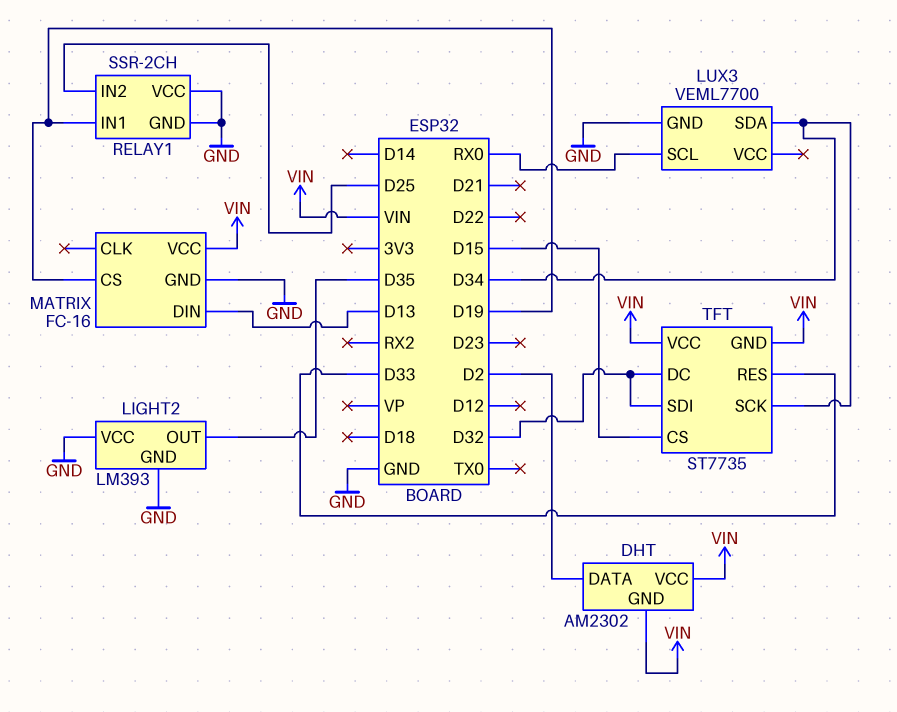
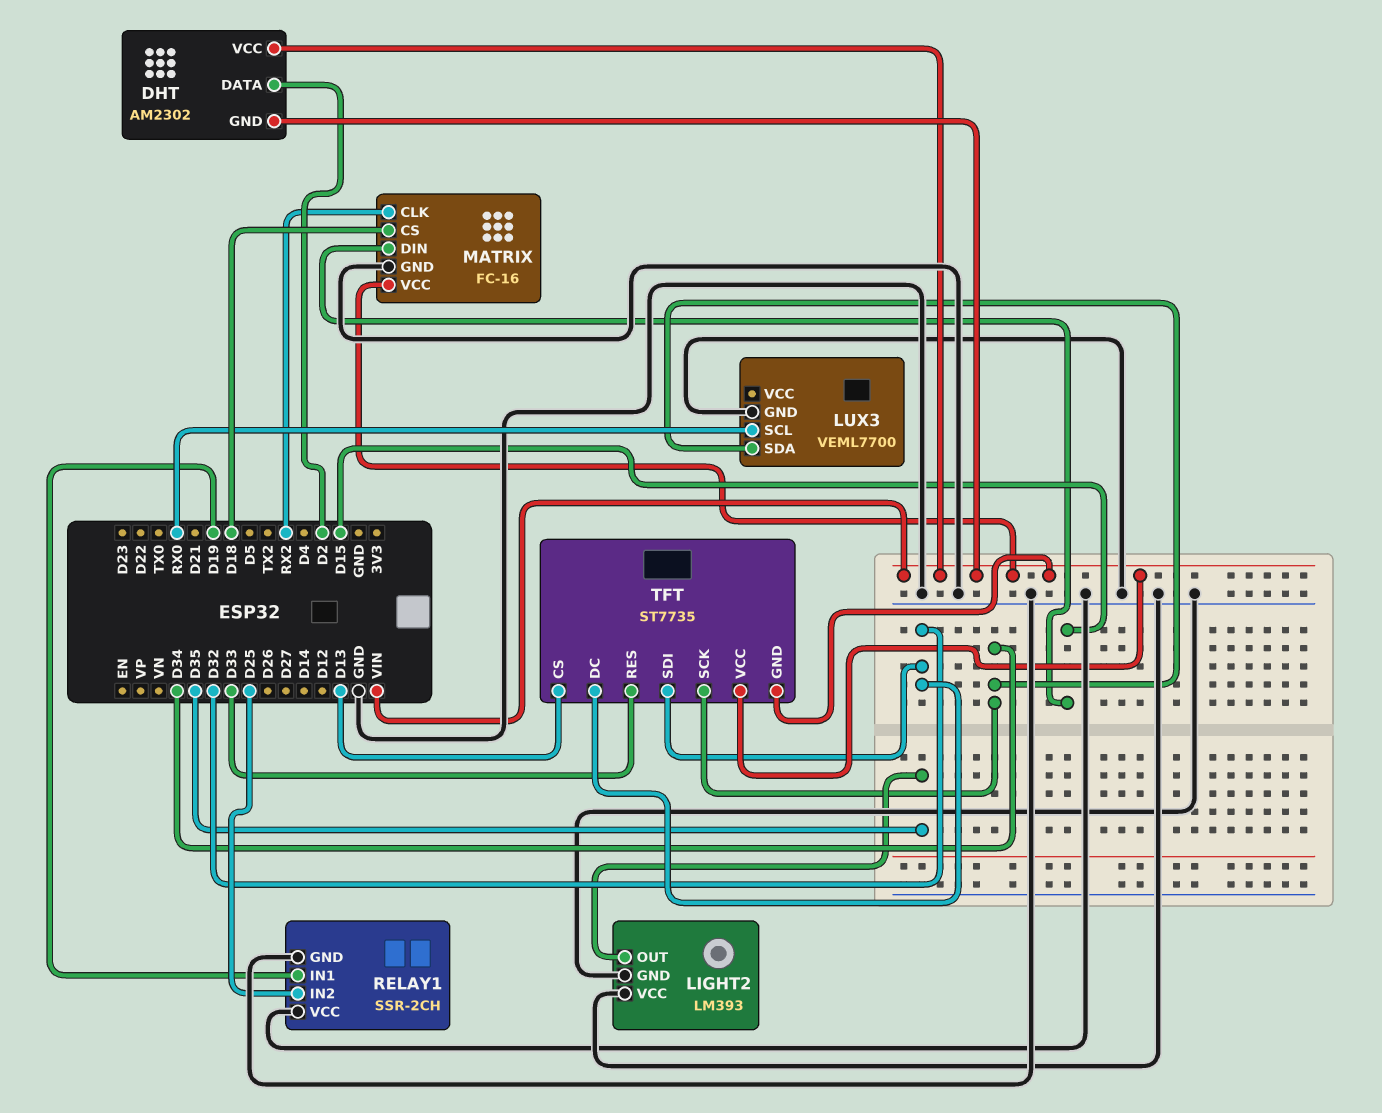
MATRIX pin CLK: none -> RX2
MATRIX pin CS: D19 -> D18
MATRIX pin DIN: D13 -> D15
TFT pin CS: D15 -> D13

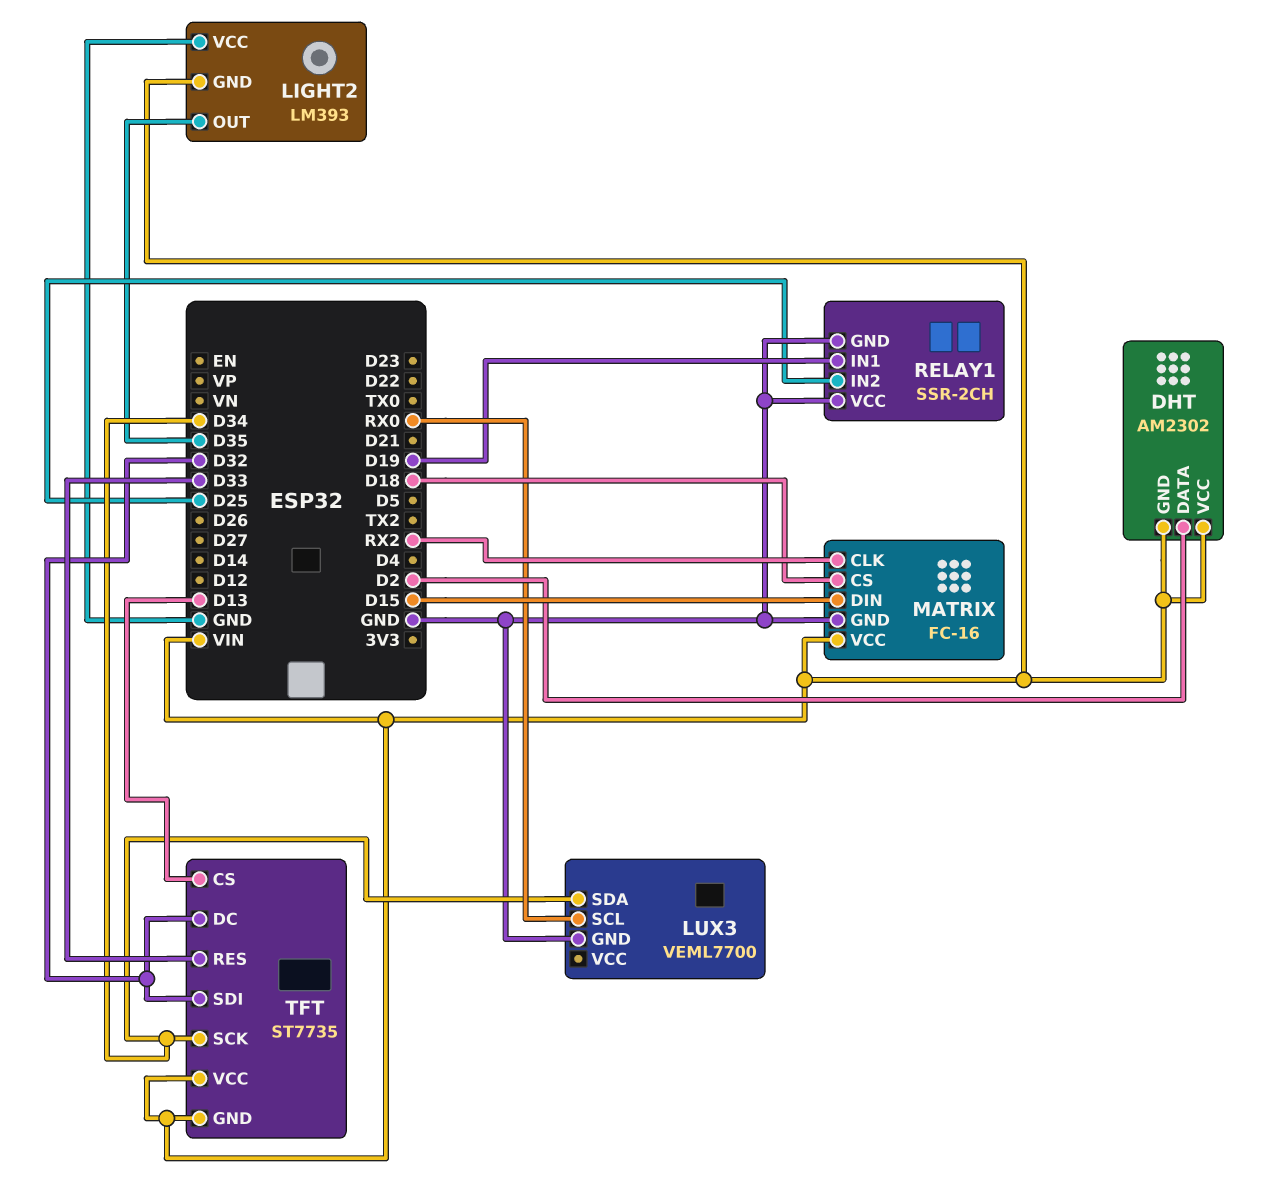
LIGHT2 pin GND: GND -> VIN

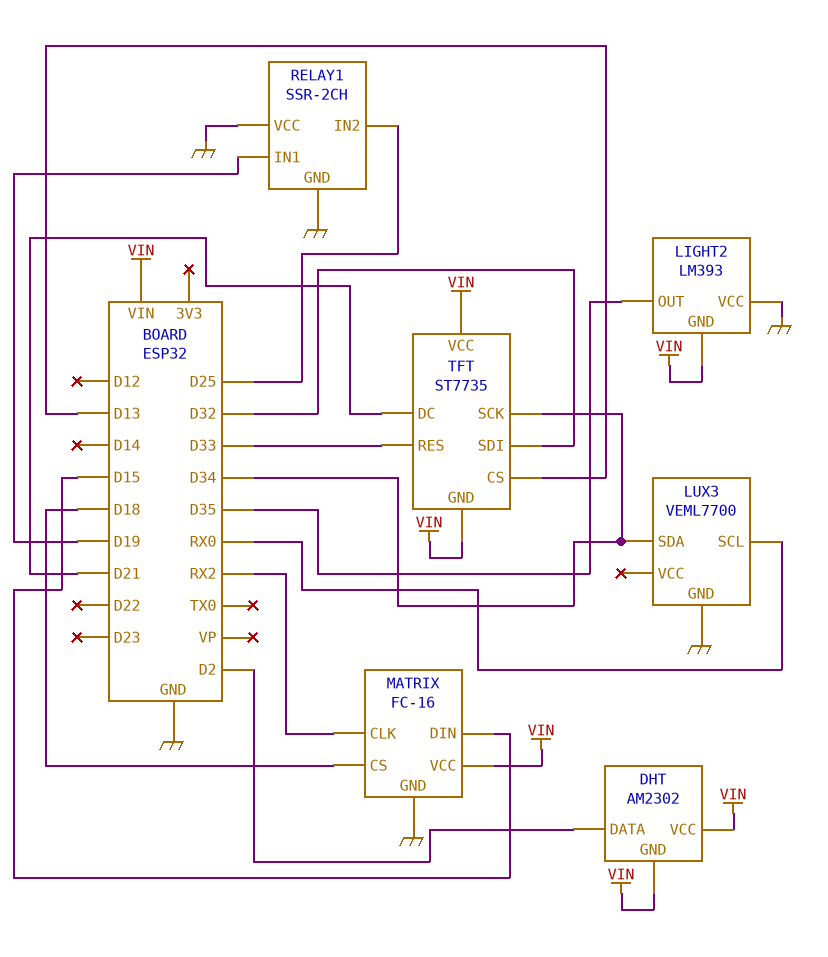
TFT pin DC: D32 -> D21

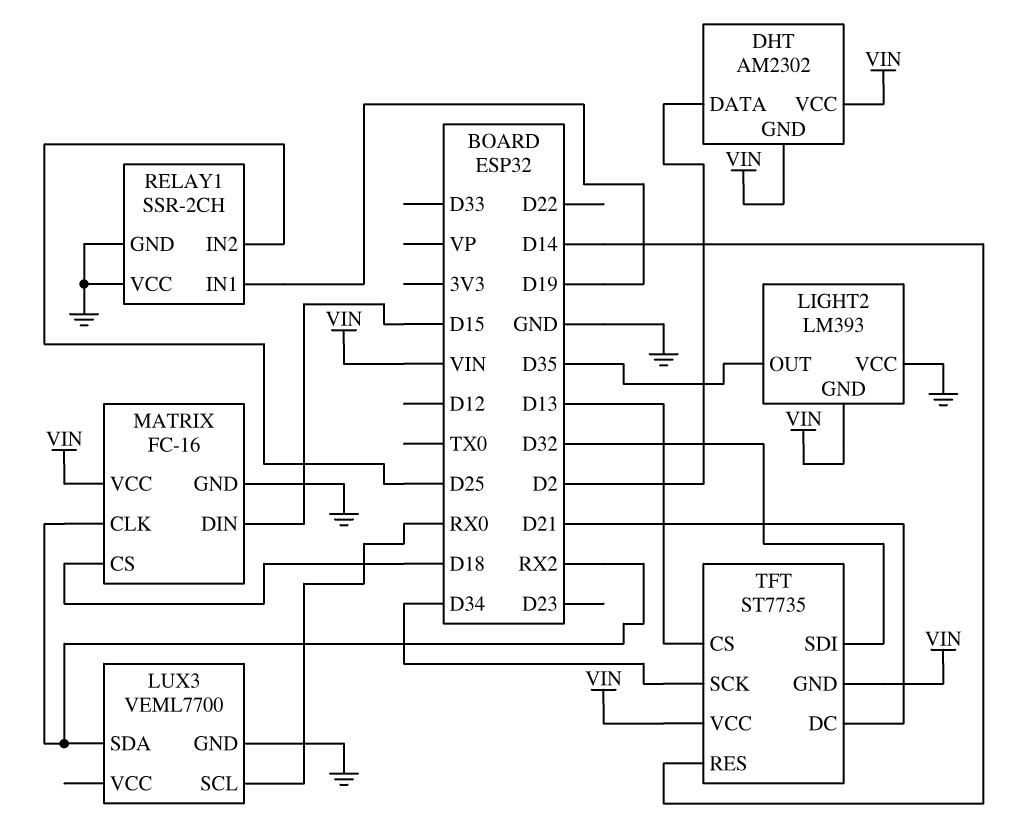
LUX3 pin SDA: D34 -> RX2
TFT pin RES: D33 -> D14

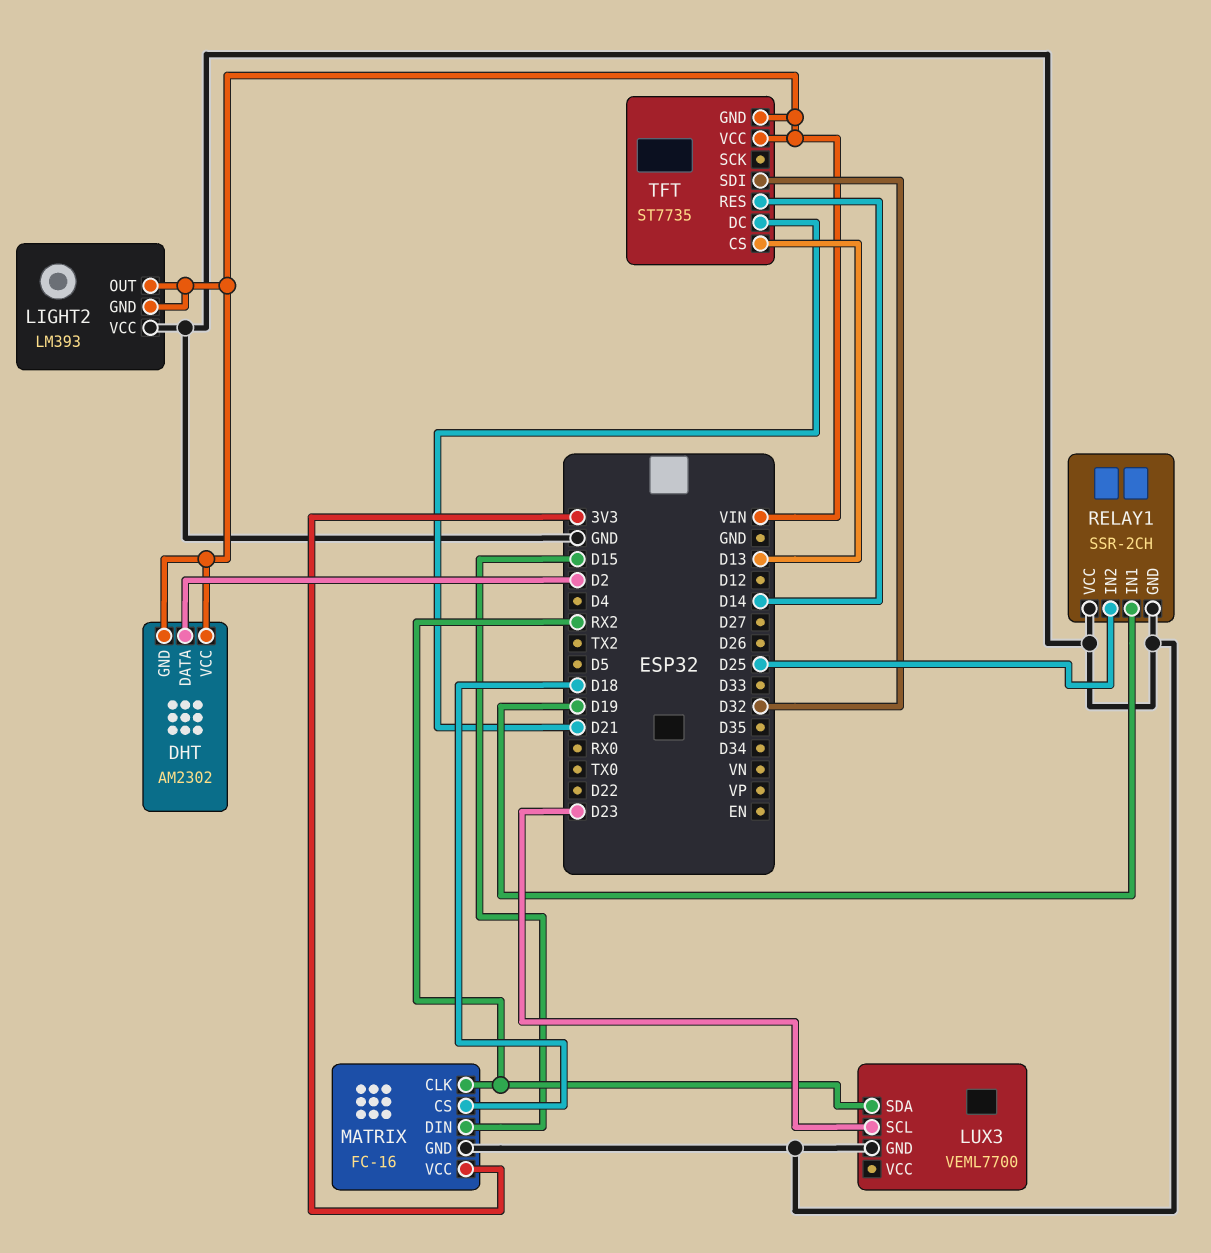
LIGHT2 pin OUT: D35 -> VIN
LUX3 pin SCL: RX0 -> D23
MATRIX pin VCC: VIN -> 3V3
TFT pin SCK: D34 -> none

